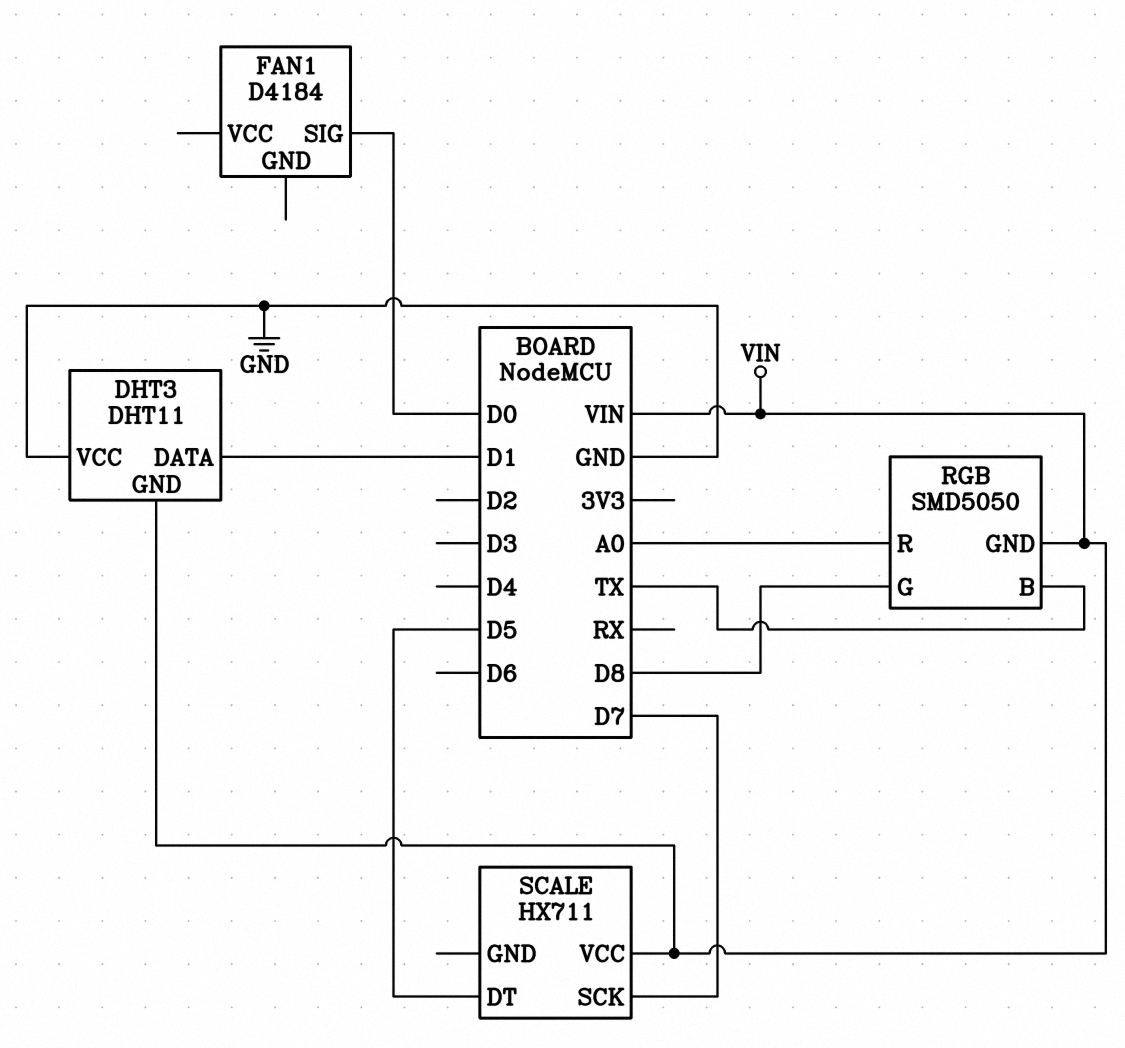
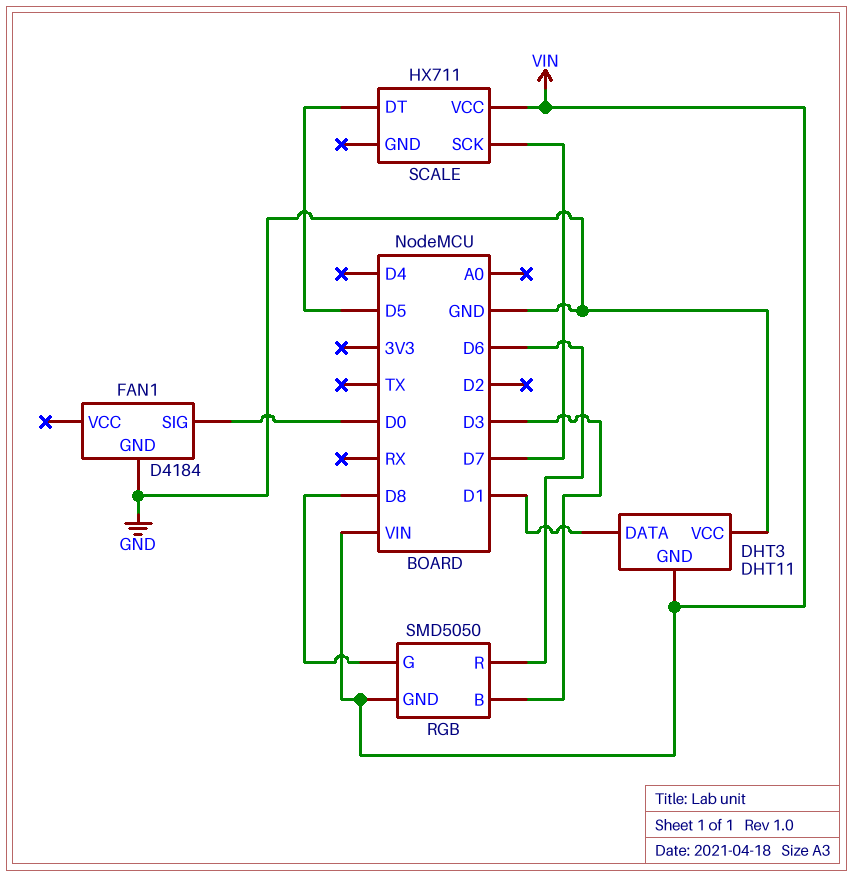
FAN1 pin GND: none -> GND
RGB pin B: TX -> D3
RGB pin R: A0 -> D6

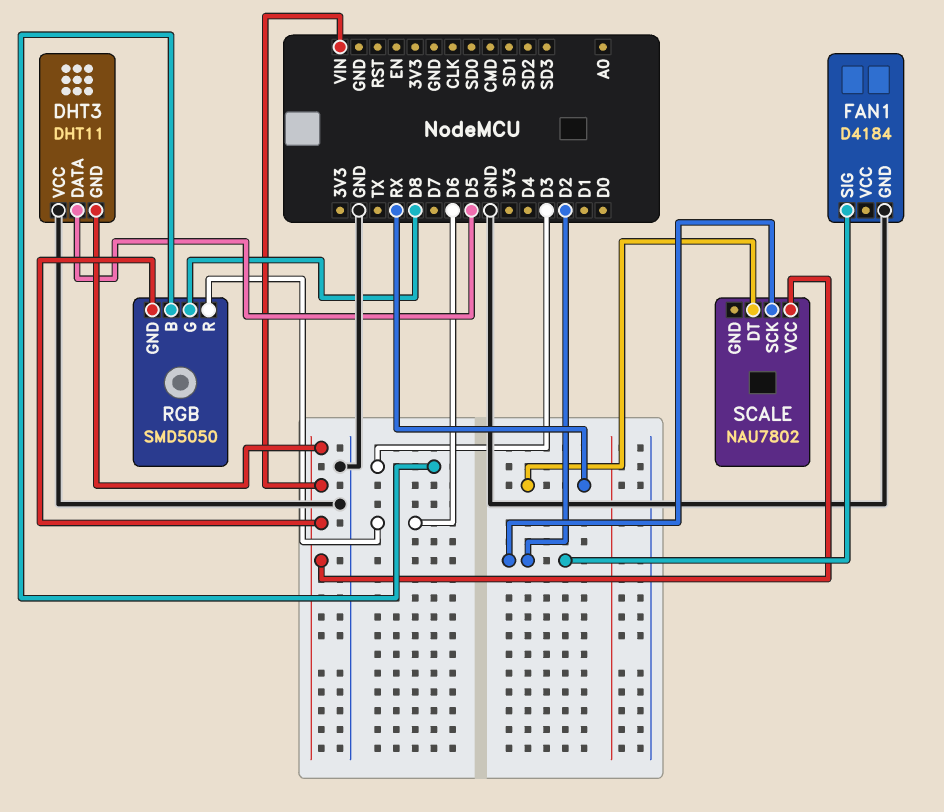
DHT3 pin DATA: D1 -> D5
FAN1 pin SIG: D0 -> D2
SCALE: HX711 -> NAU7802
SCALE pin DT: D5 -> RX
SCALE pin SCK: D7 -> D2

